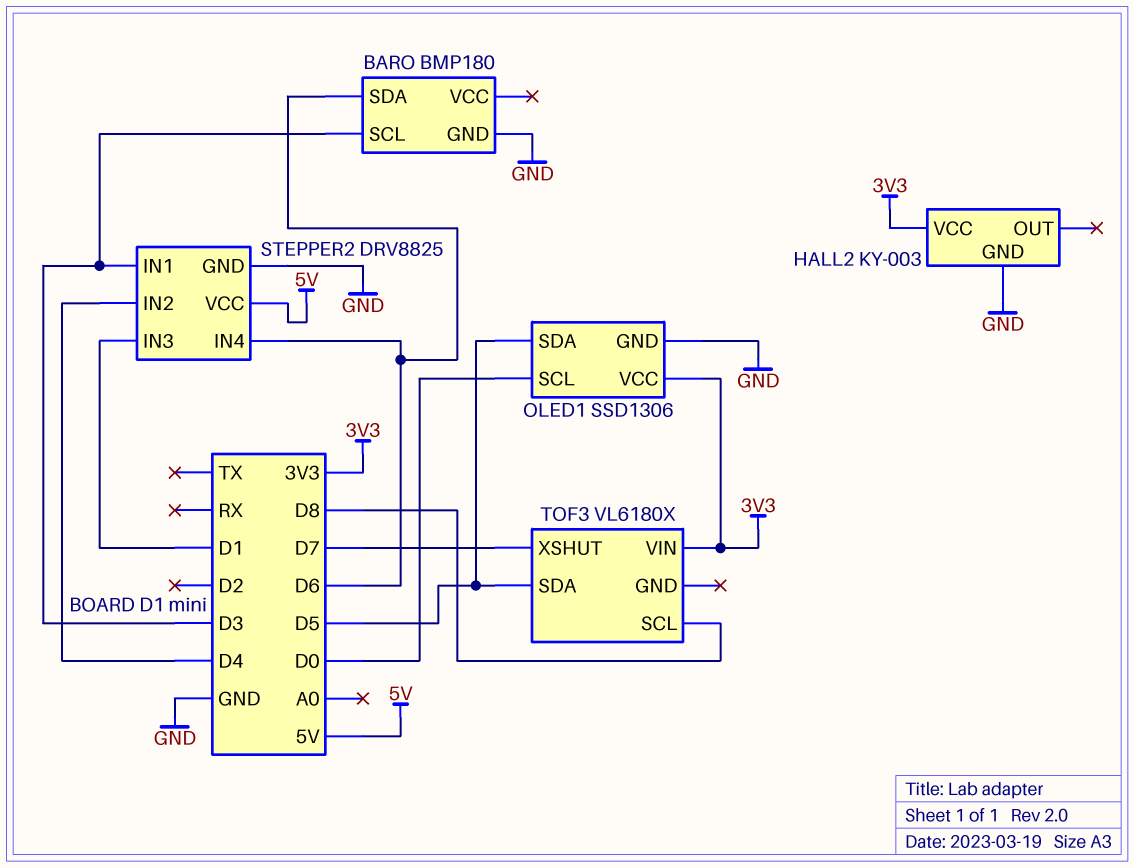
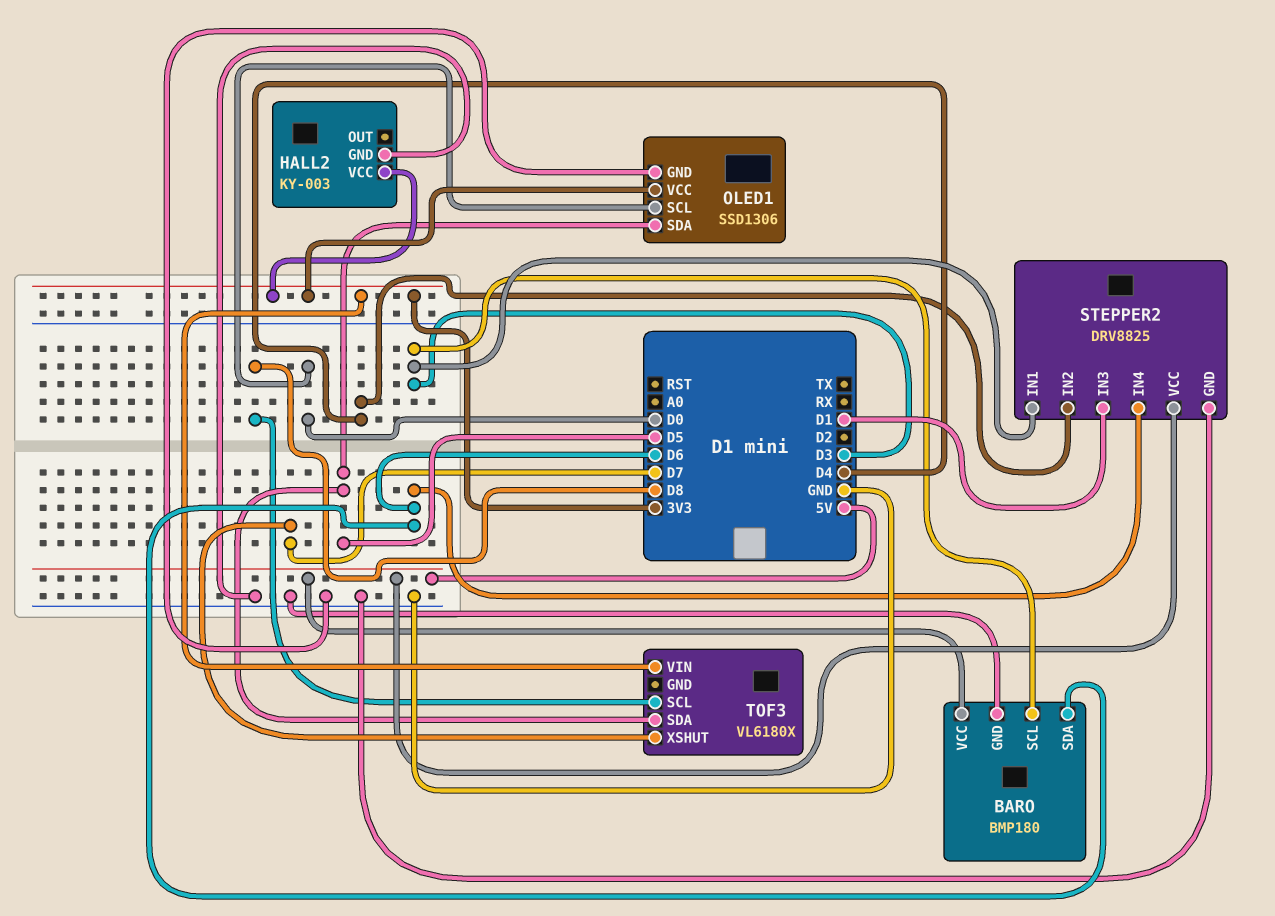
BARO pin VCC: none -> 5V

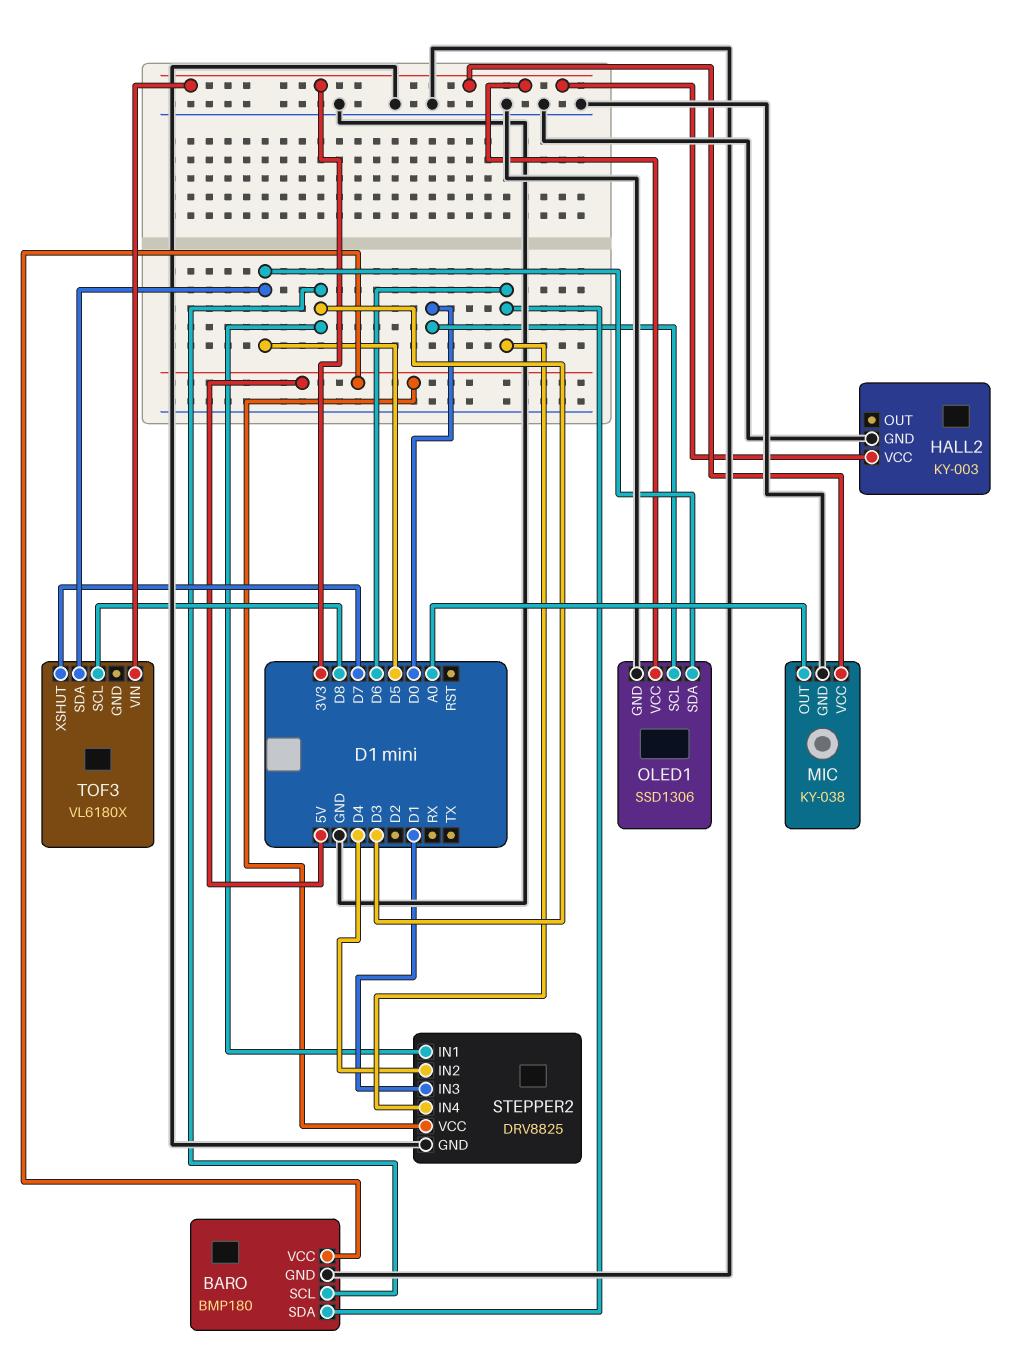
MIC: none -> KY-038
MIC pin GND: none -> GND
MIC pin OUT: none -> A0
MIC pin VCC: none -> 3V3

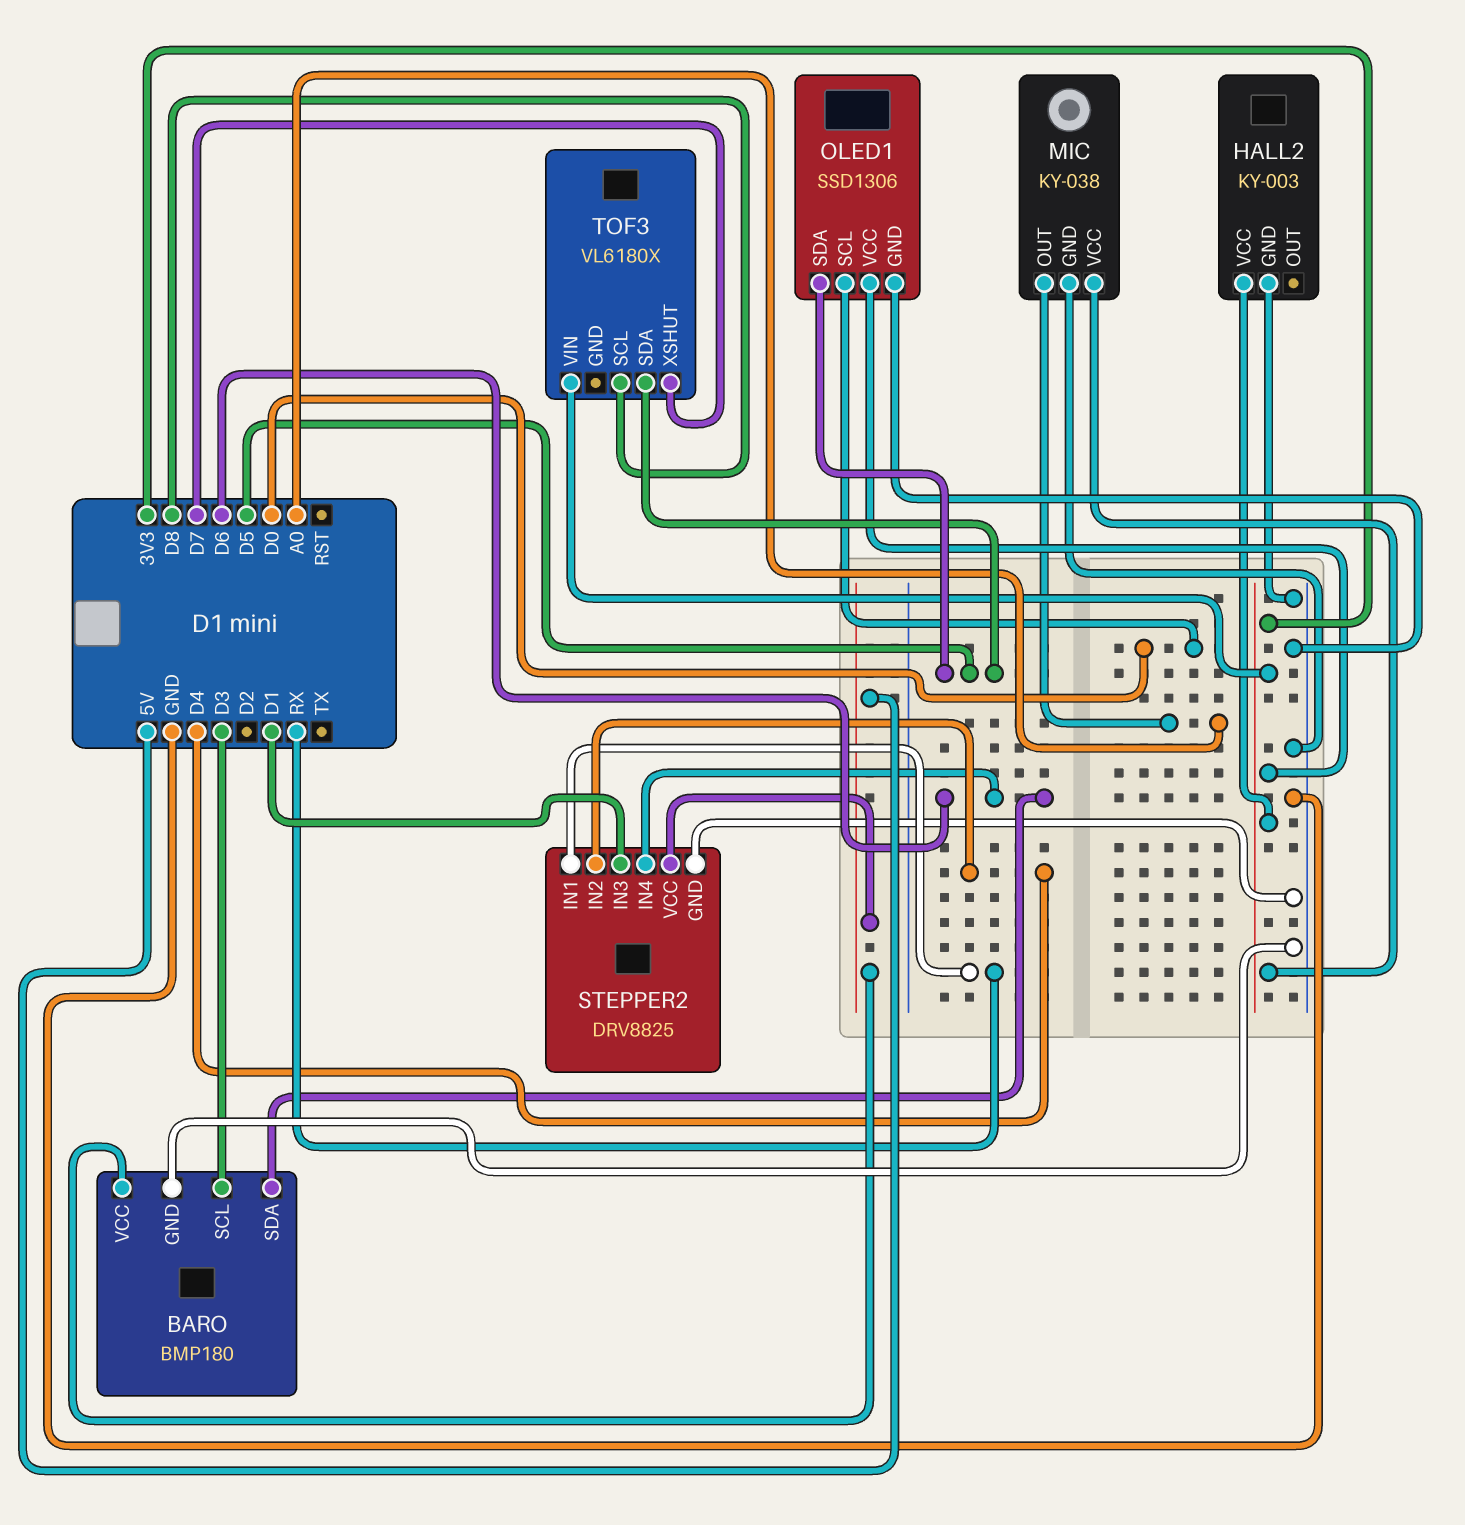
STEPPER2 pin IN1: D3 -> RX

